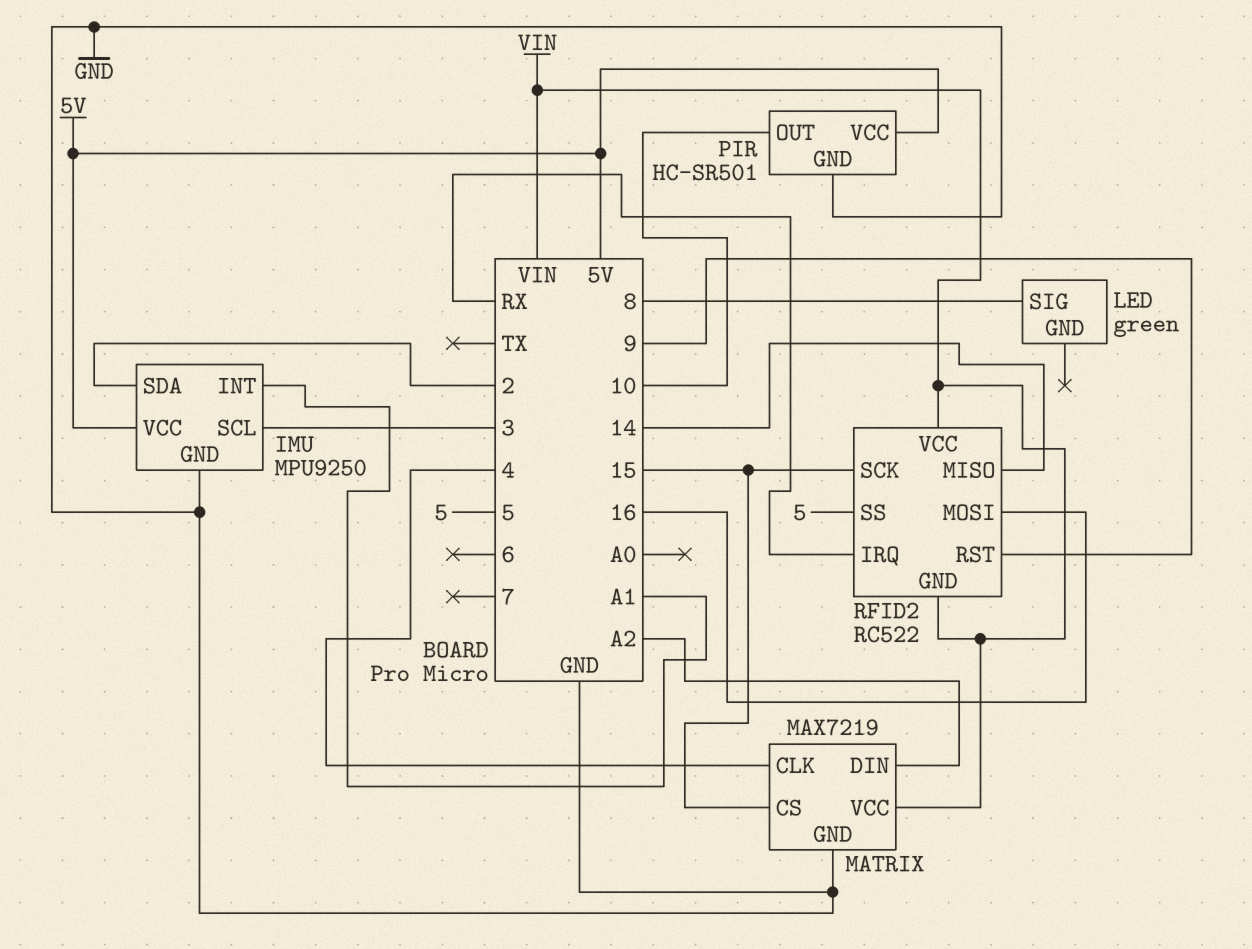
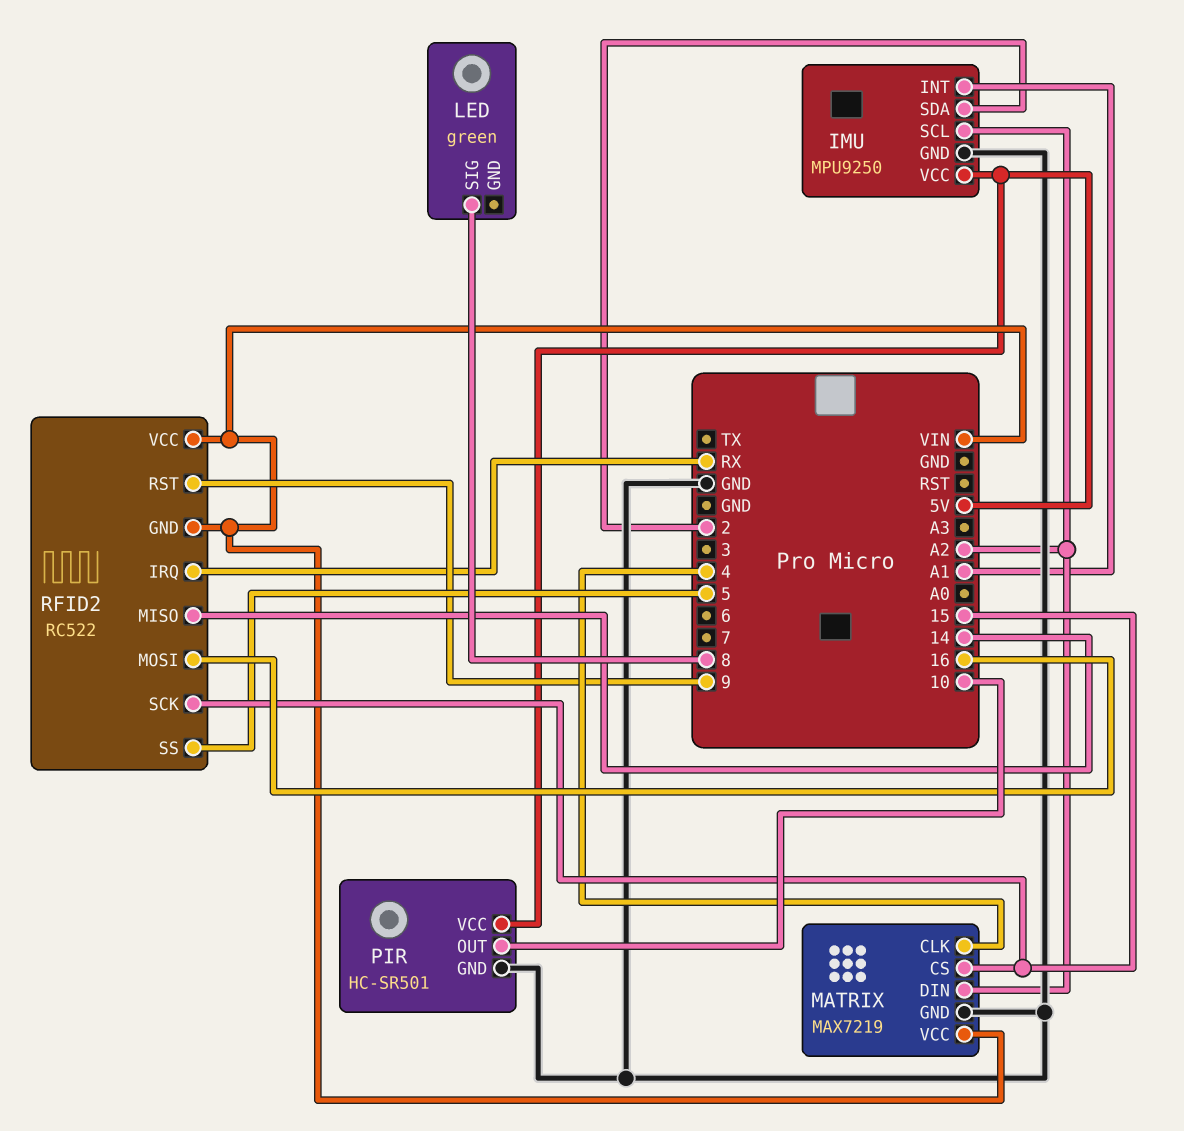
IMU pin SCL: 3 -> A2

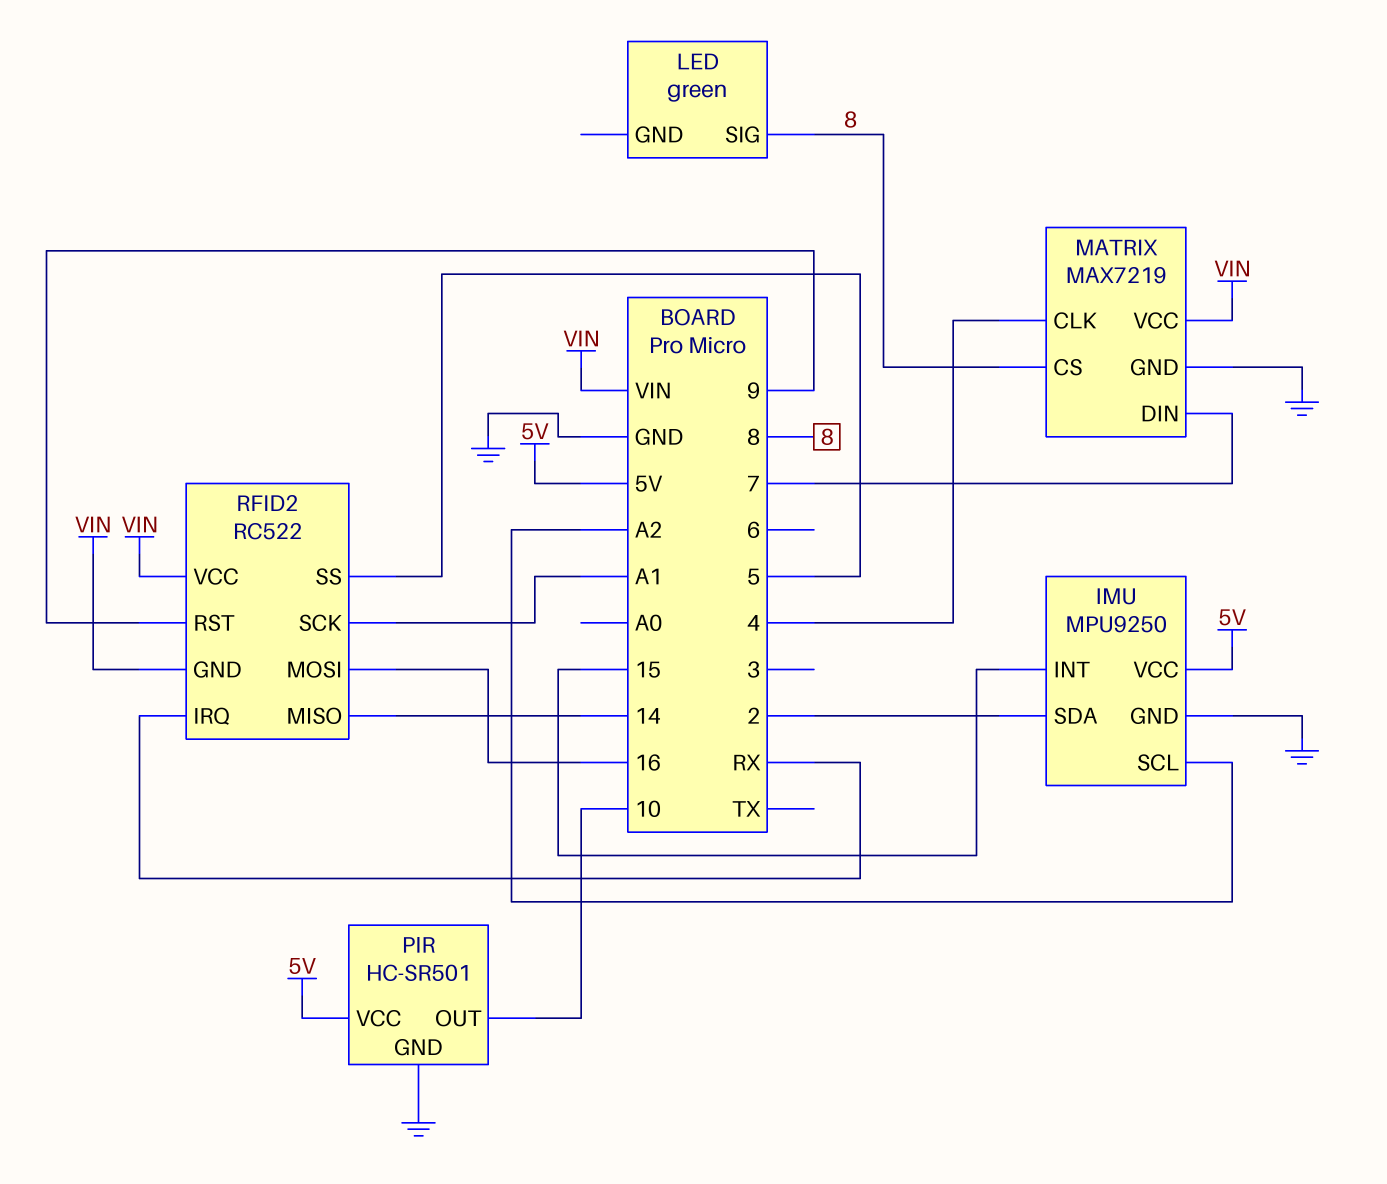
IMU pin INT: A1 -> 15
MATRIX pin CS: 15 -> 8
MATRIX pin DIN: A2 -> 7
RFID2 pin SCK: 15 -> A1

